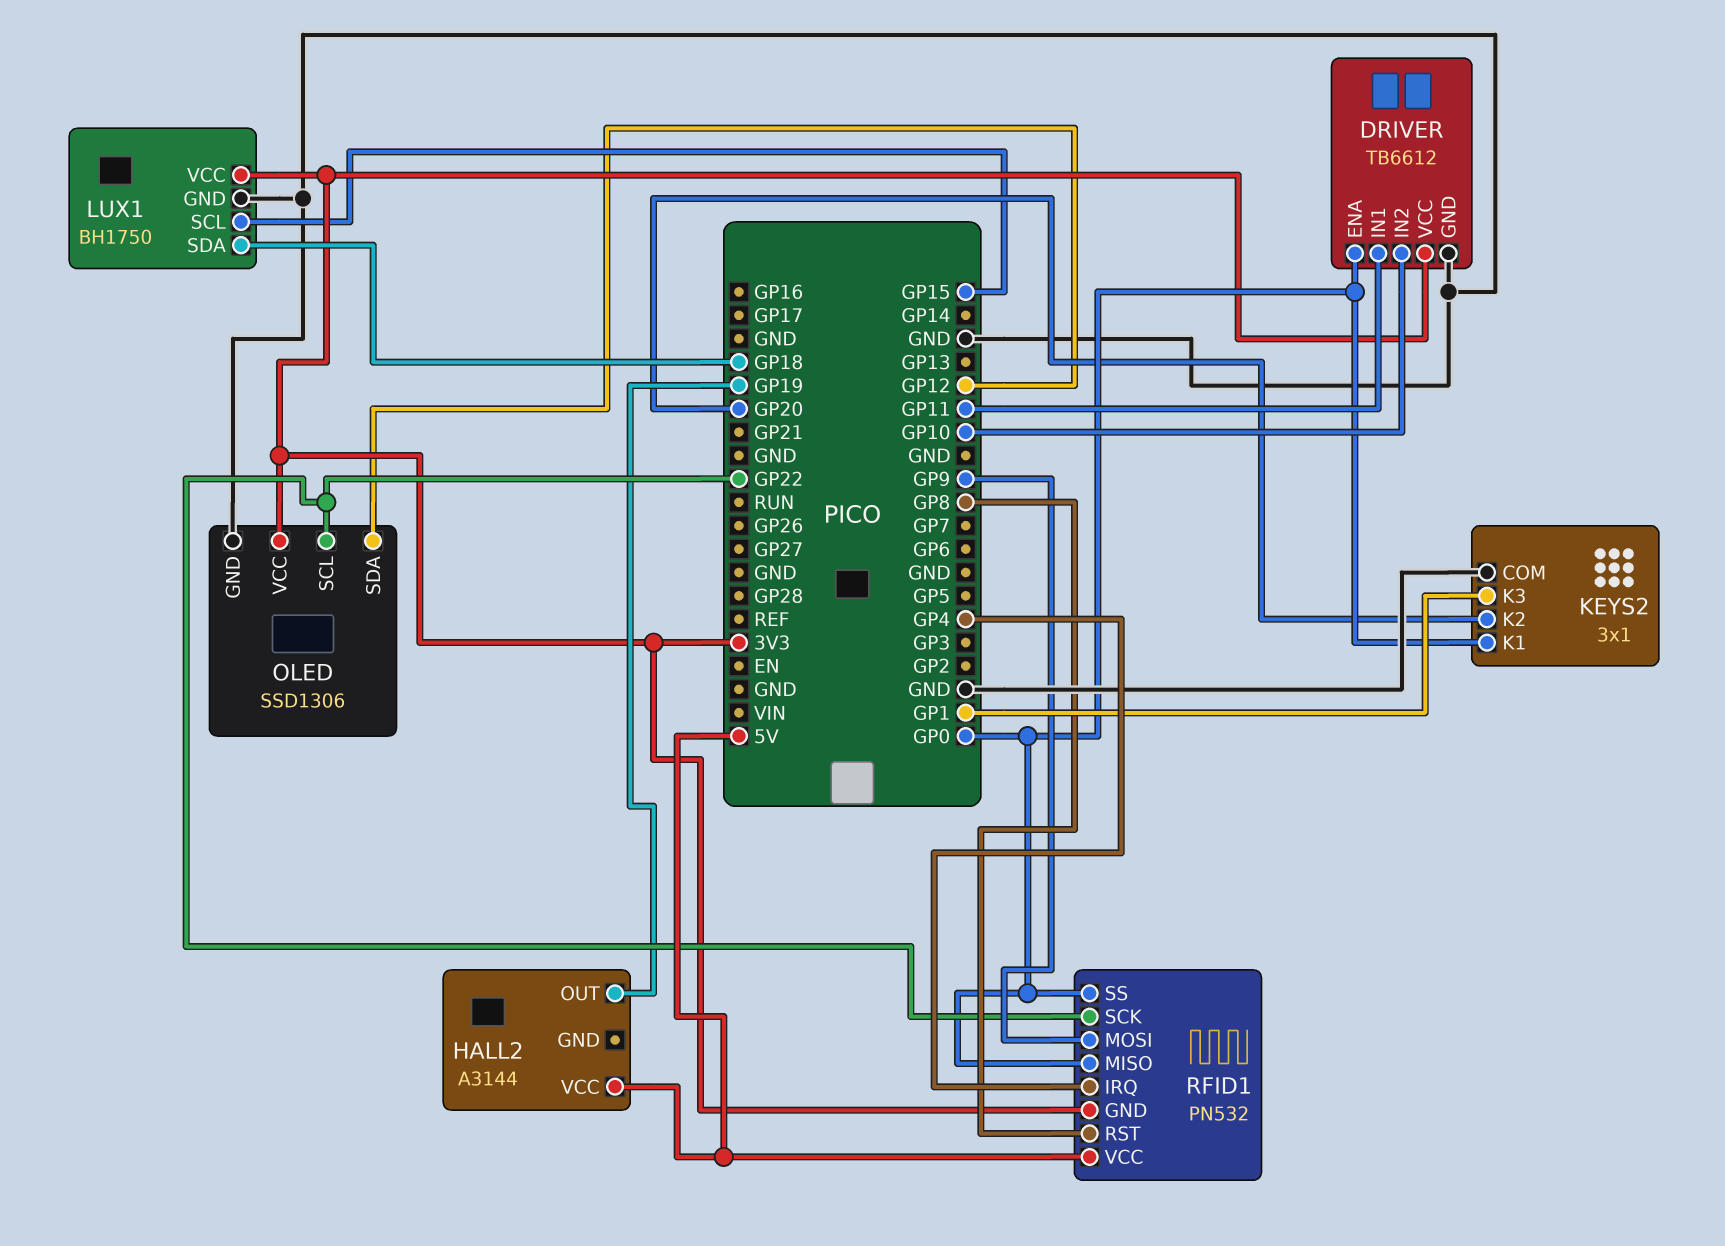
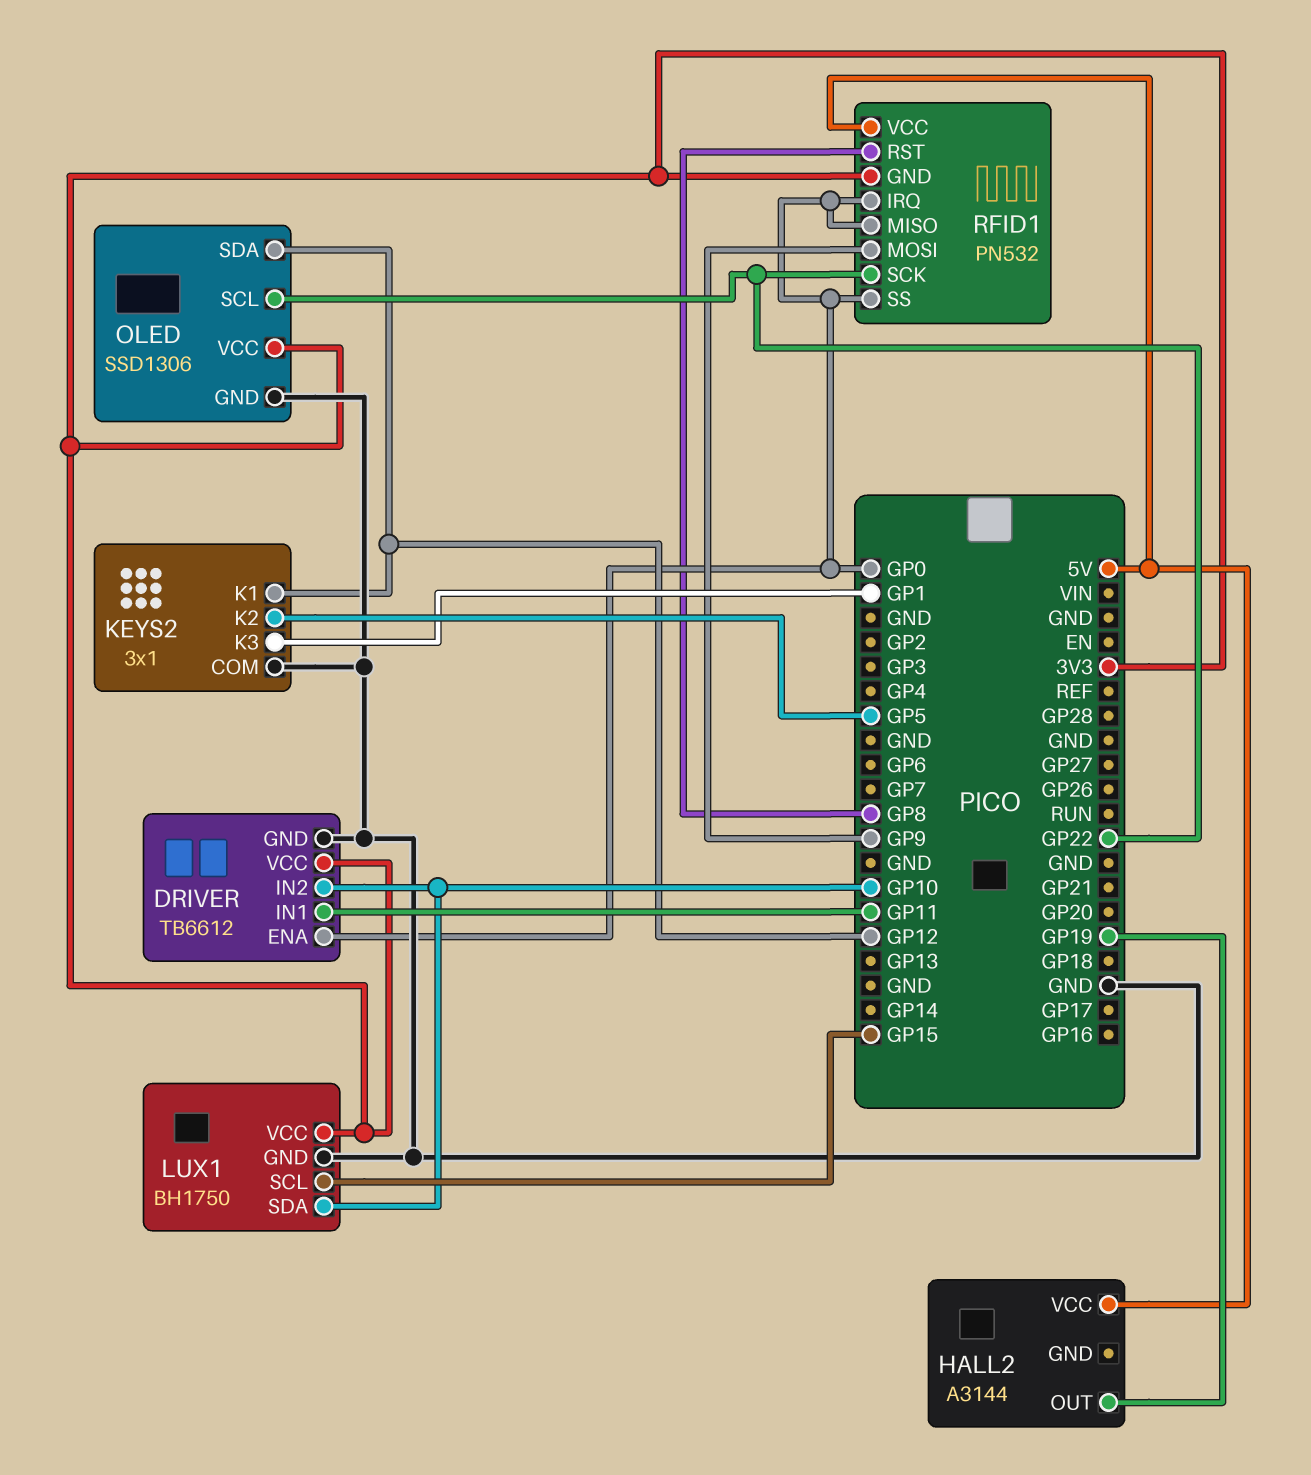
KEYS2 pin K1: GP0 -> GP12
KEYS2 pin K2: GP20 -> GP5
LUX1 pin SDA: GP18 -> GP10
RFID1 pin IRQ: GP4 -> GP0

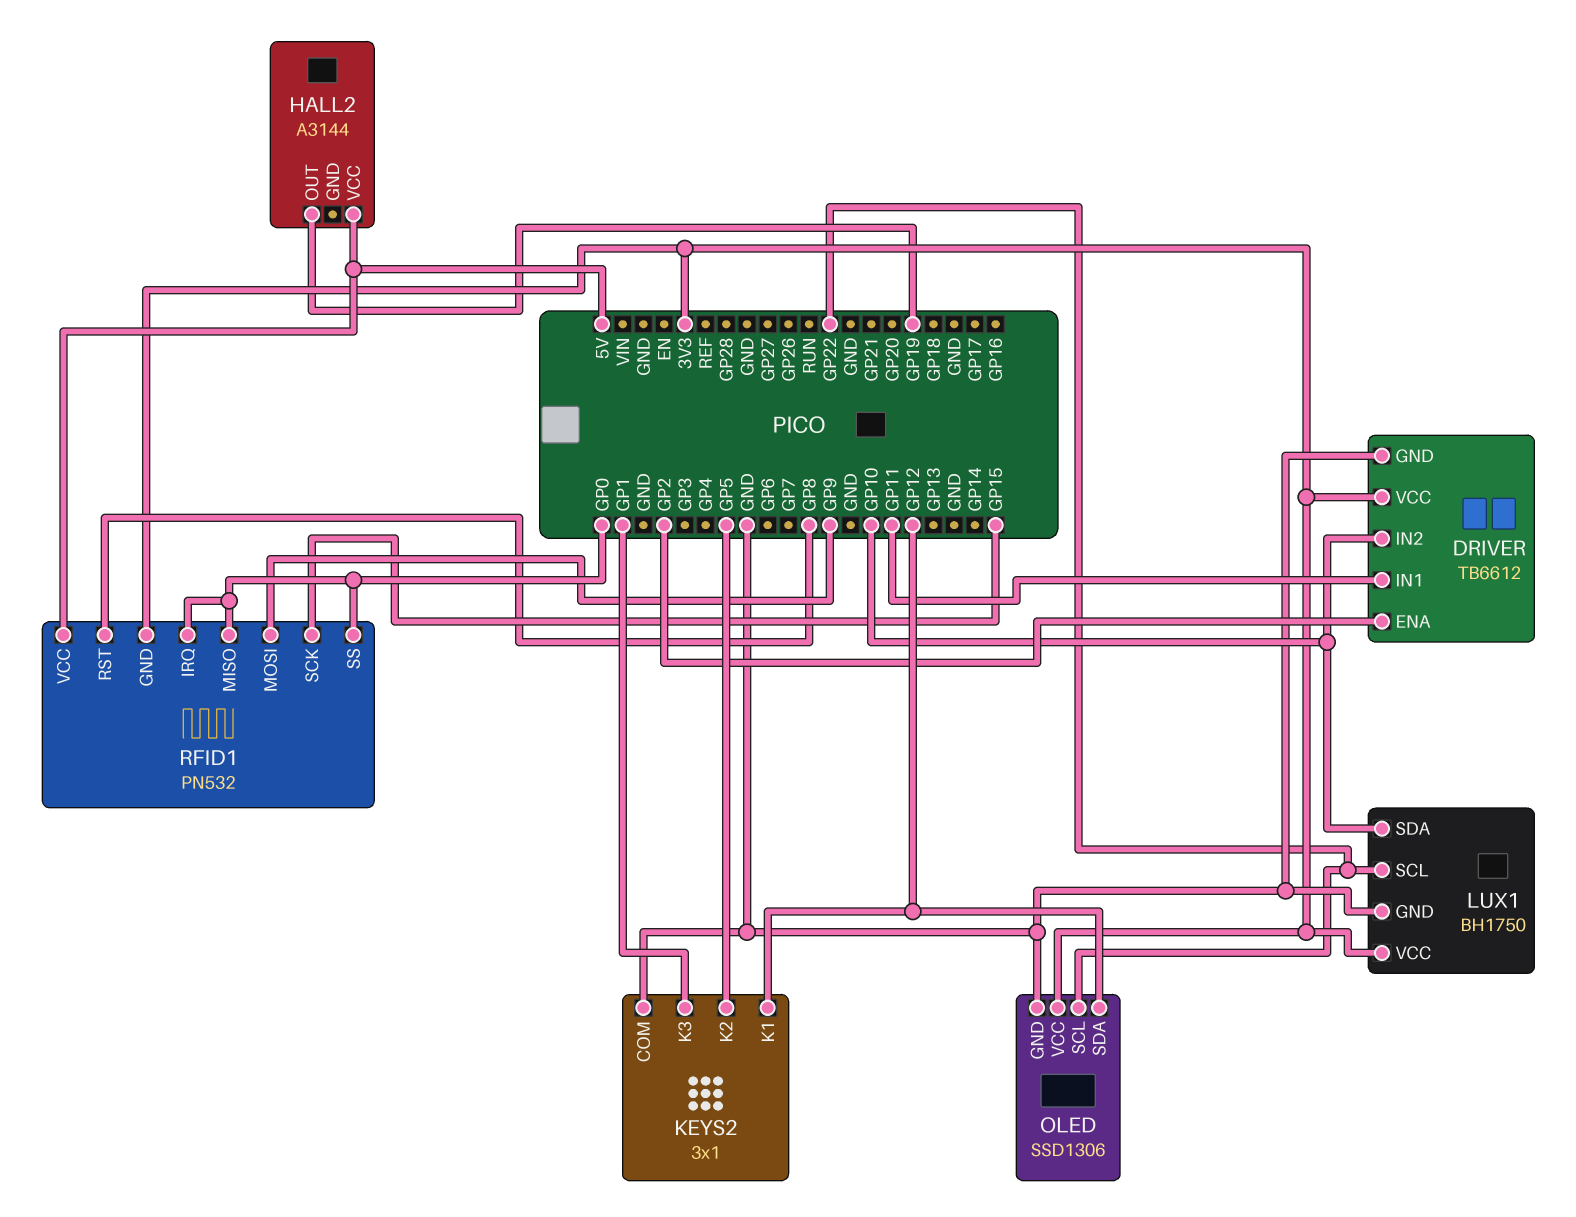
DRIVER pin ENA: GP0 -> GP2
LUX1 pin SCL: GP15 -> GP22
RFID1 pin SCK: GP22 -> GP15

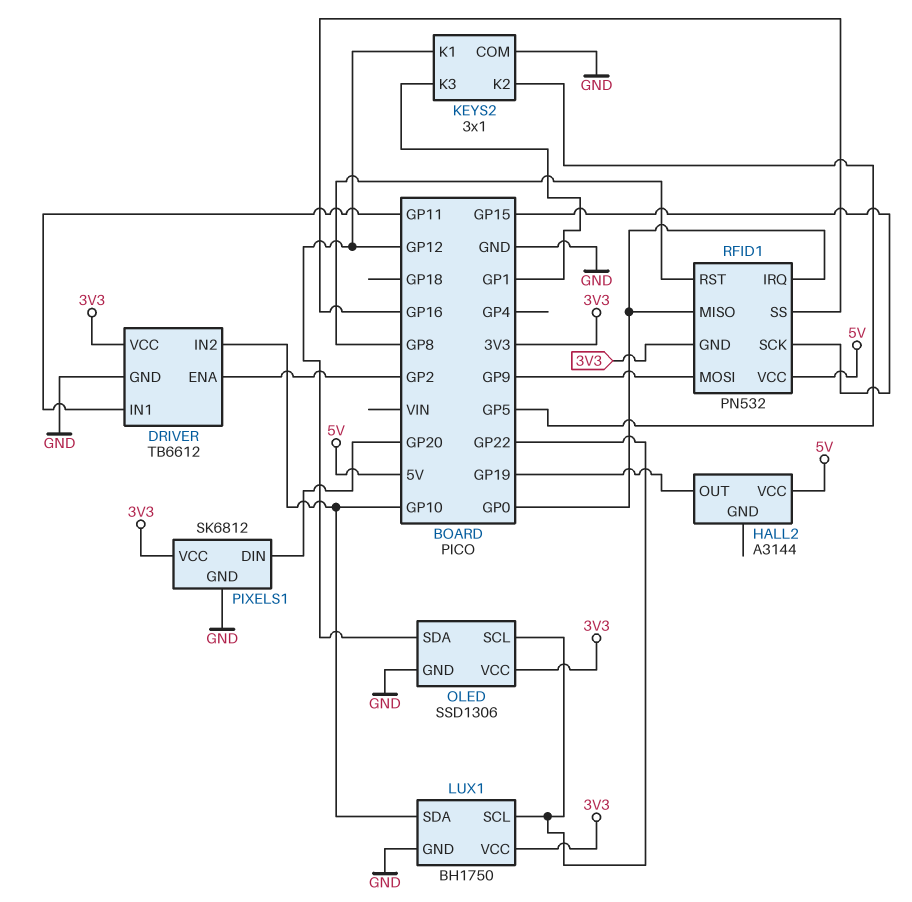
PIXELS1: none -> SK6812
PIXELS1 pin DIN: none -> GP20
PIXELS1 pin GND: none -> GND
PIXELS1 pin VCC: none -> 3V3
RFID1 pin SS: GP0 -> GP16

